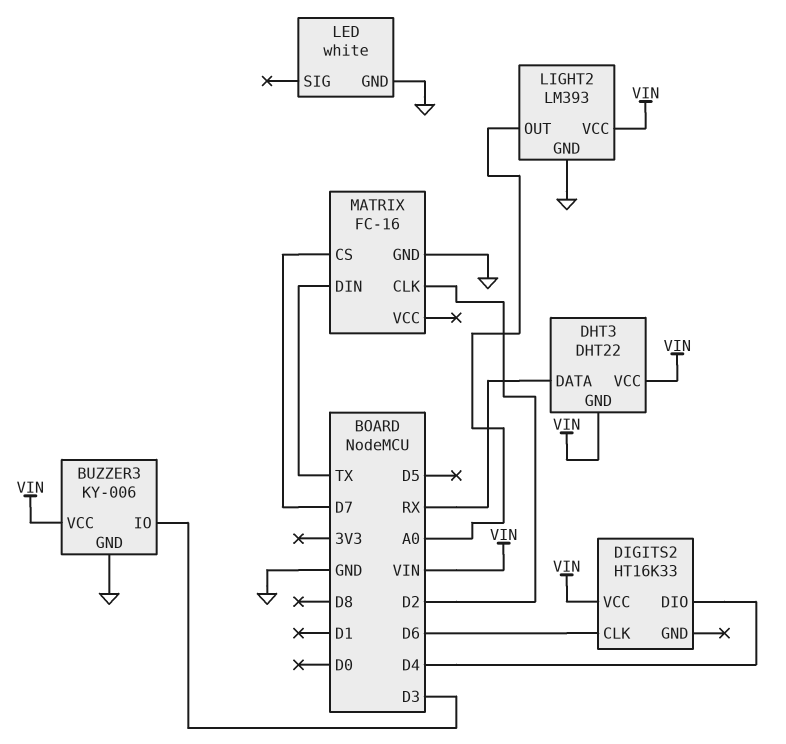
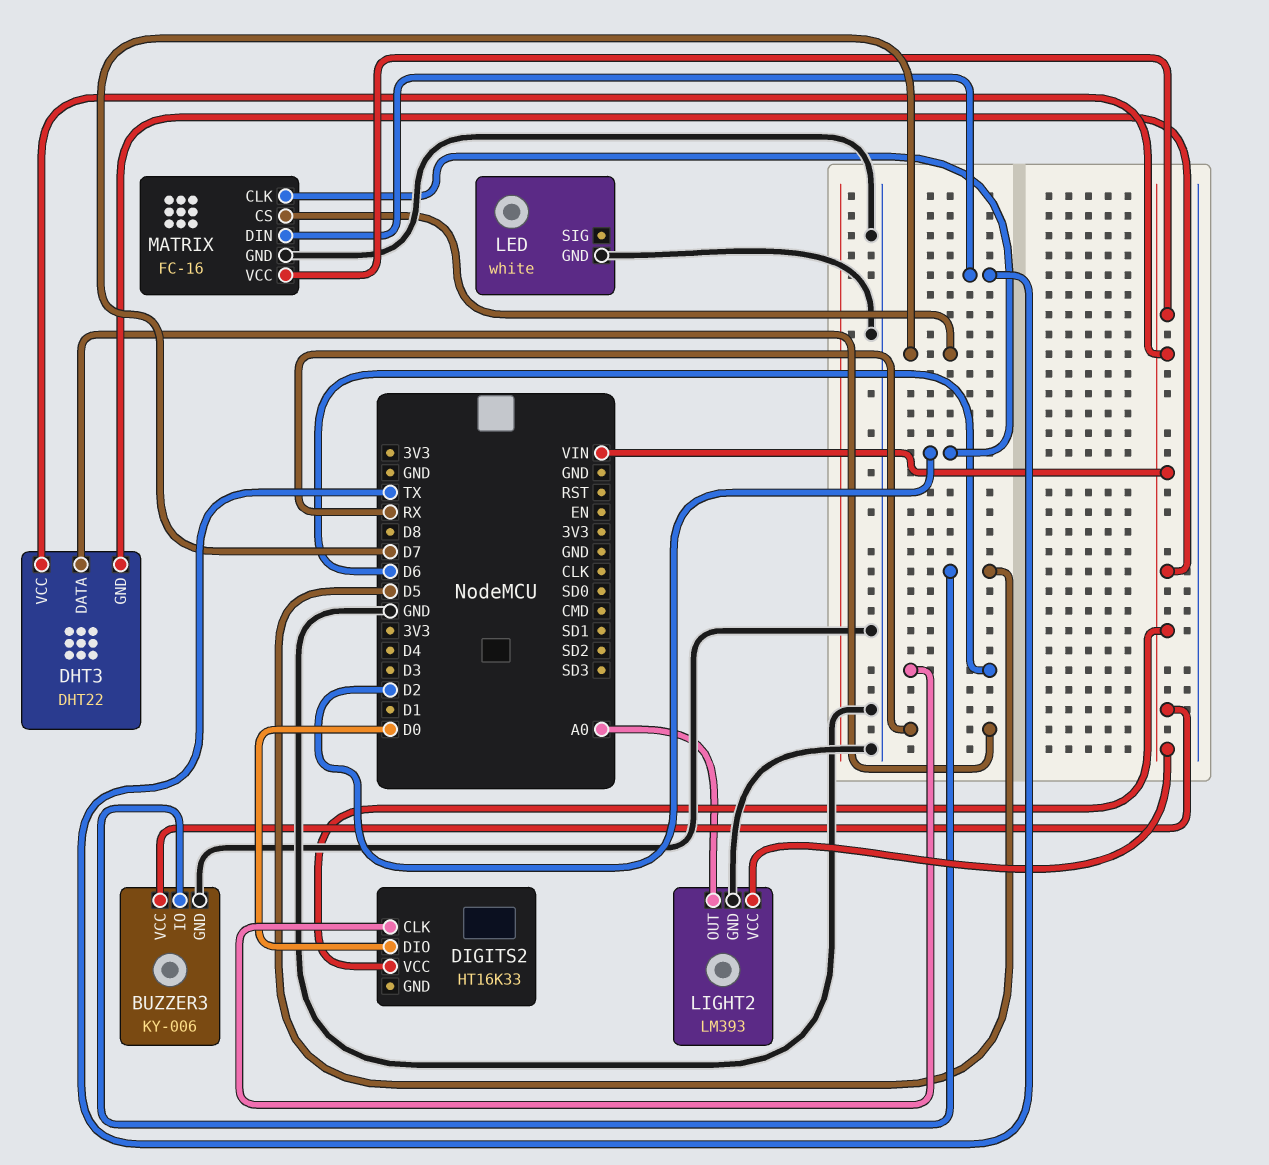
BUZZER3 pin IO: D3 -> D5
DIGITS2 pin DIO: D4 -> D0
MATRIX pin VCC: none -> VIN

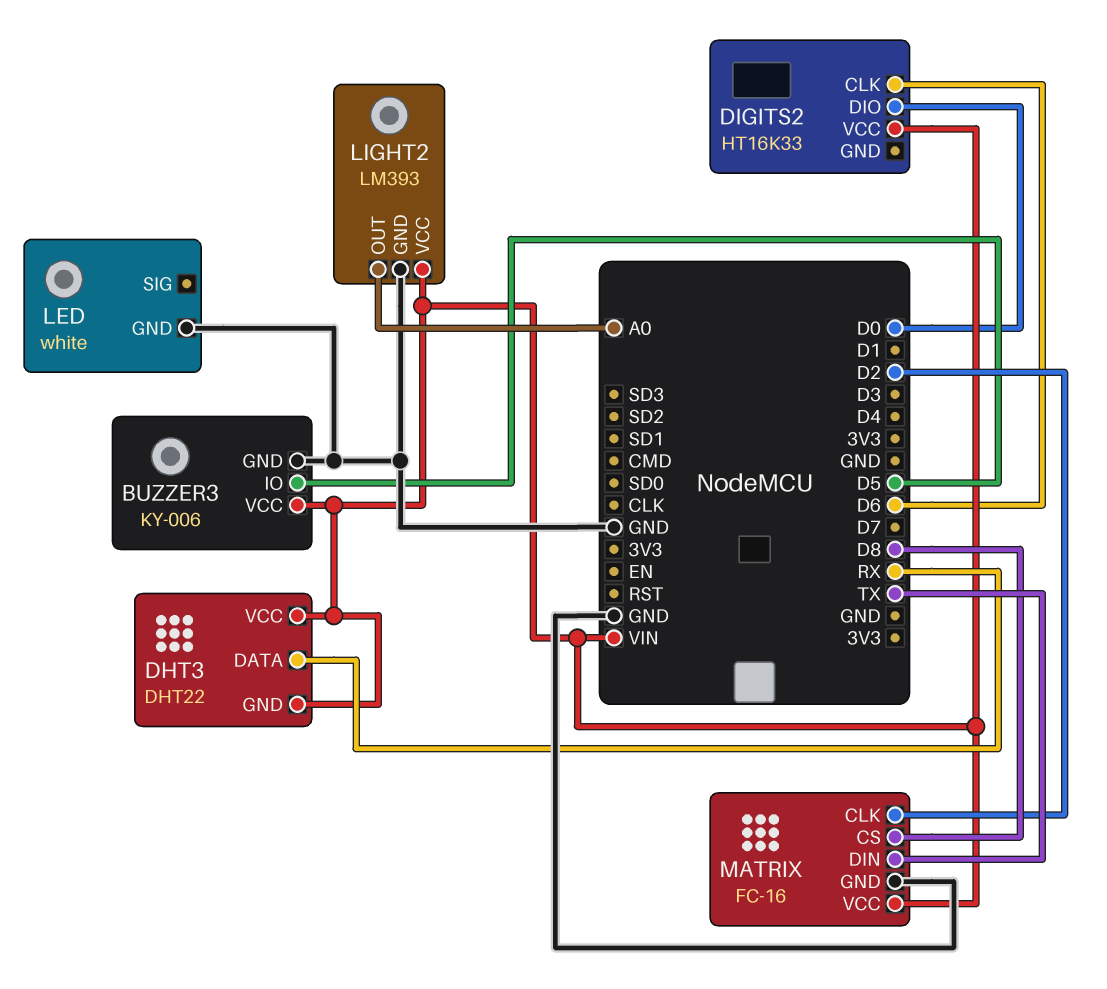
MATRIX pin CS: D7 -> D8

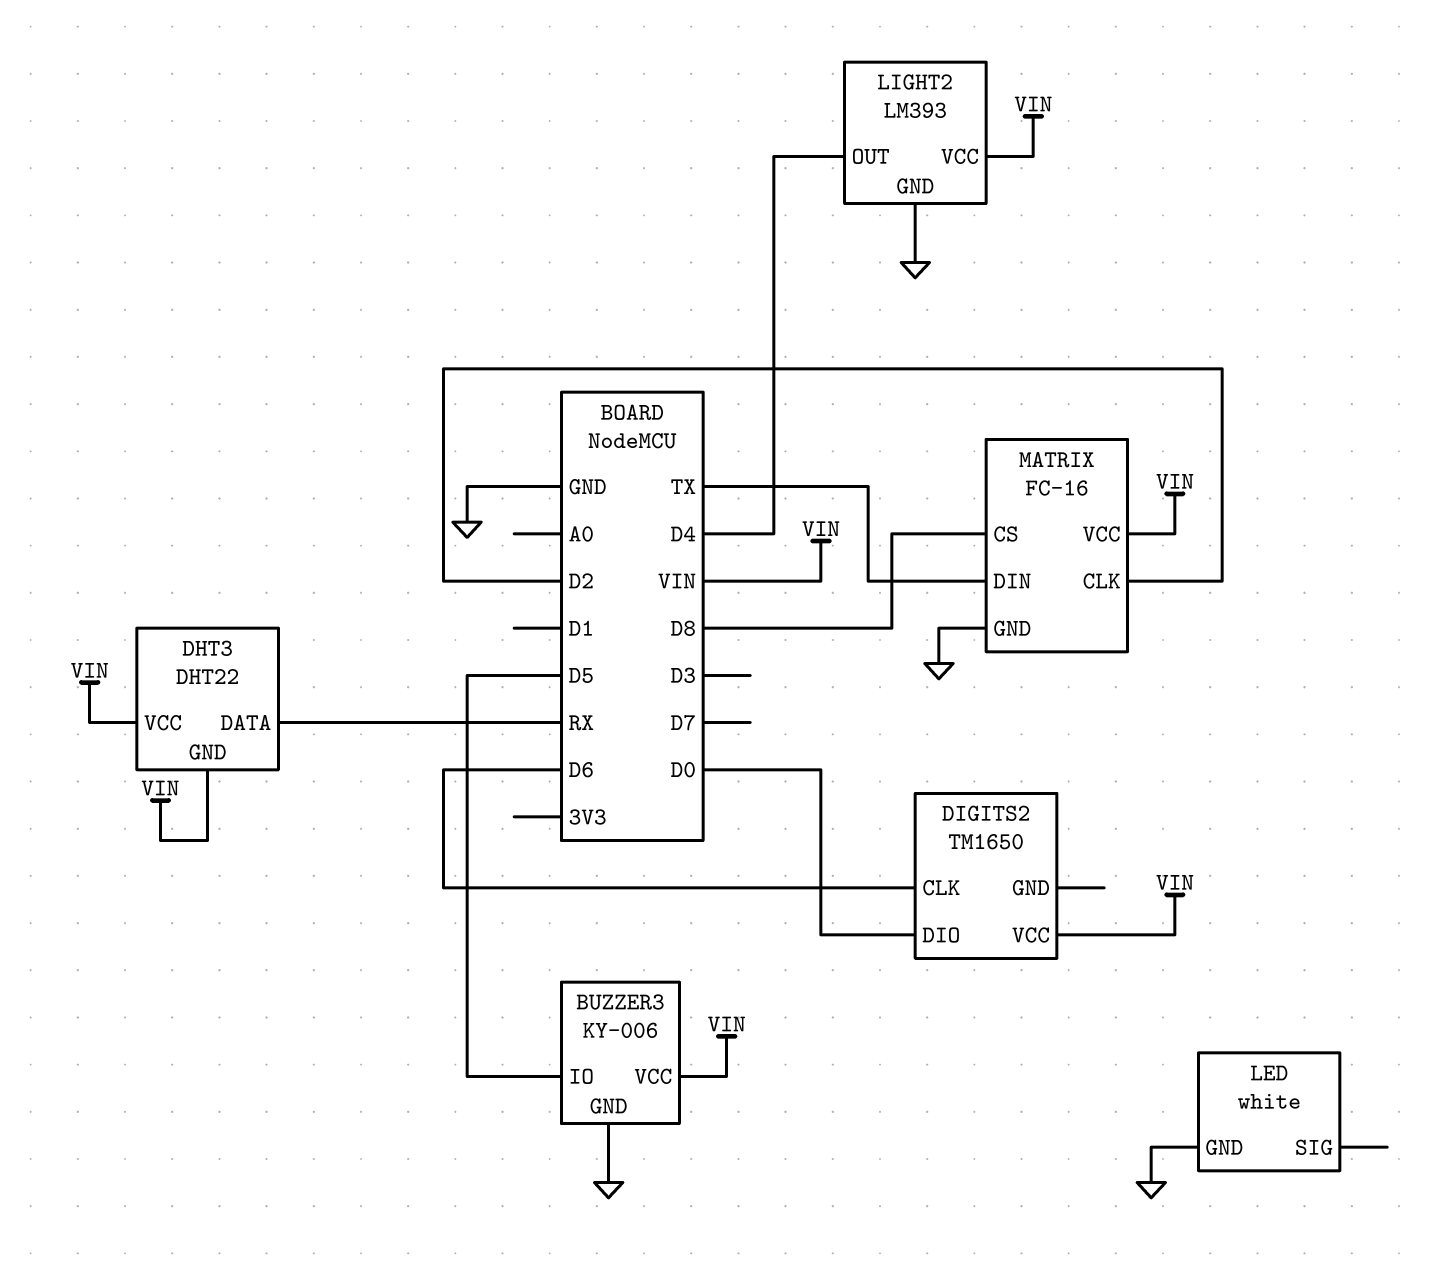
DIGITS2: HT16K33 -> TM1650
LIGHT2 pin OUT: A0 -> D4

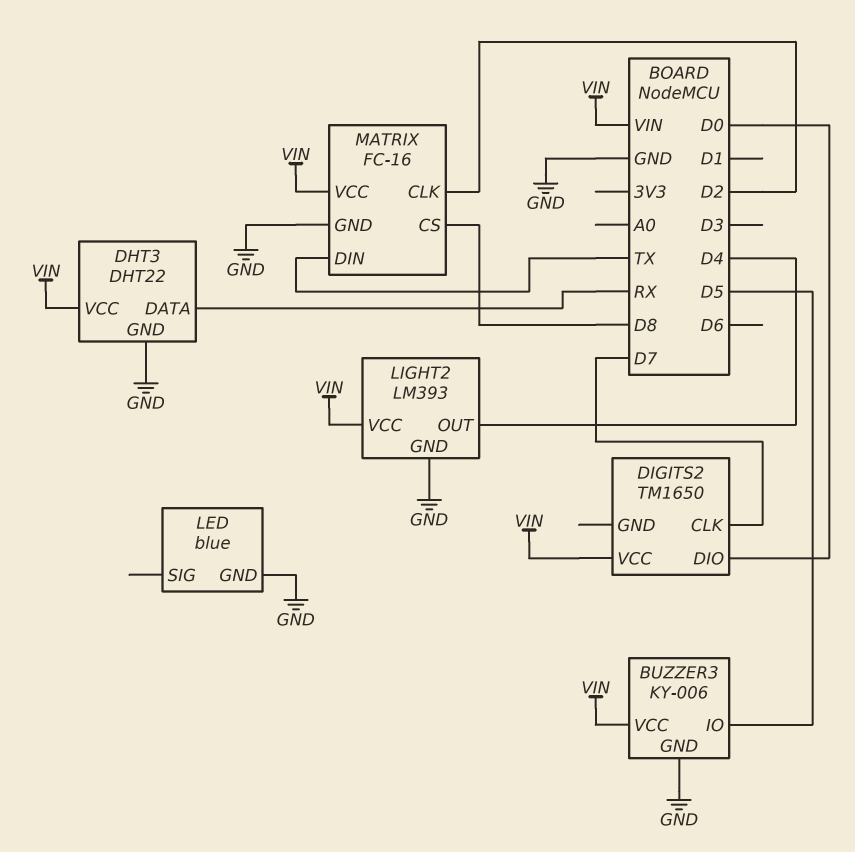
DHT3 pin GND: VIN -> GND
DIGITS2 pin CLK: D6 -> D7
LED: white -> blue

